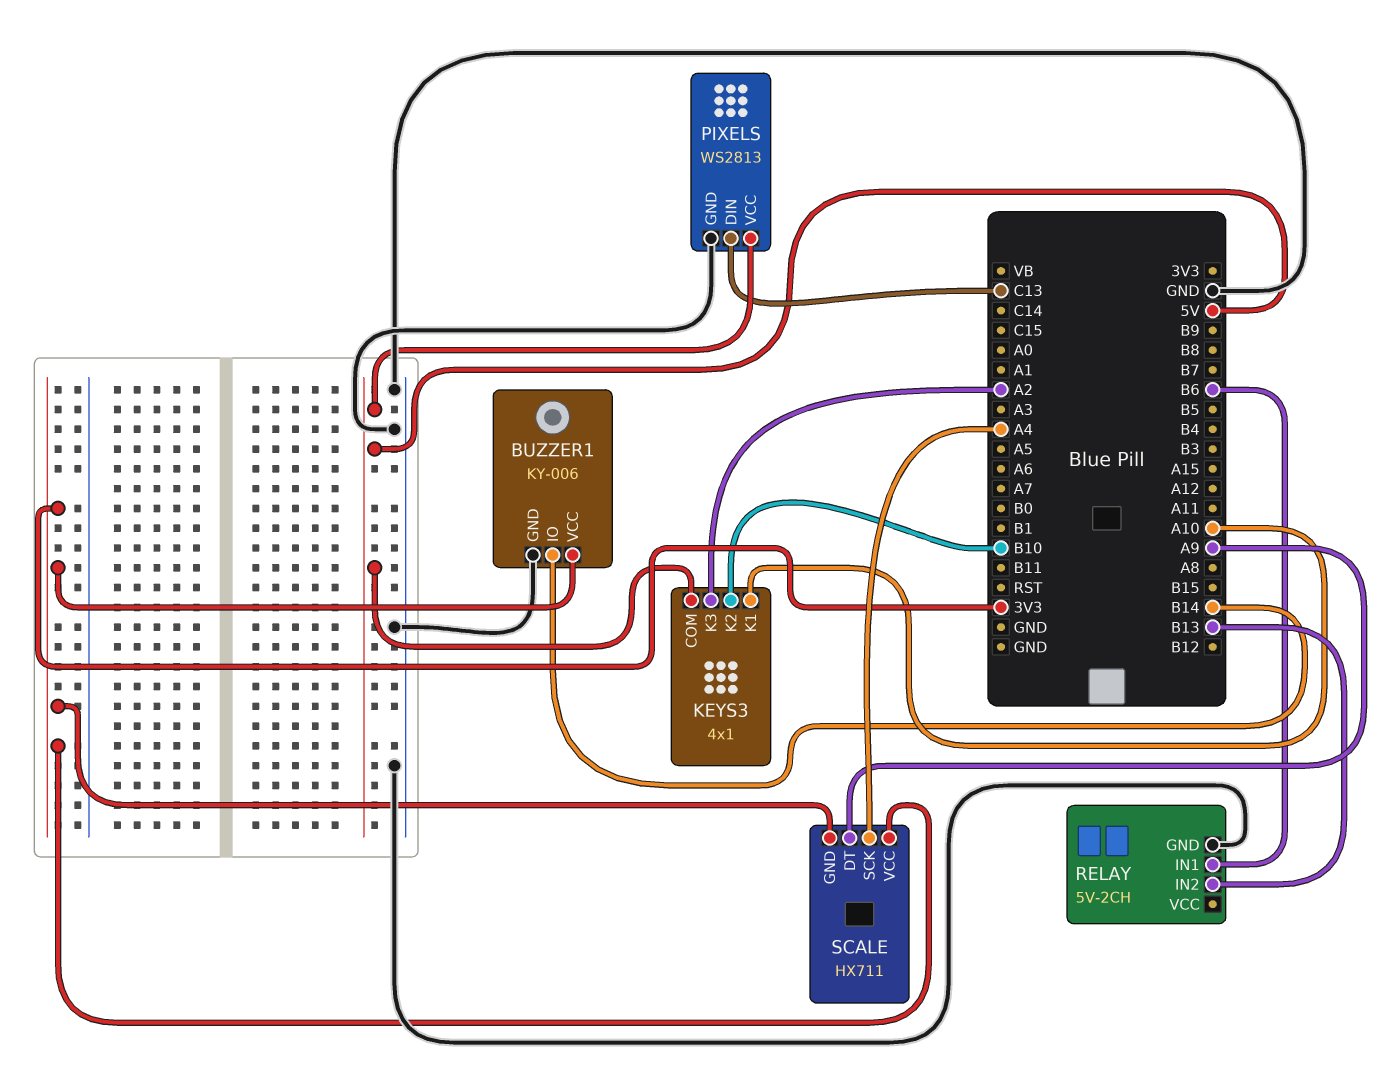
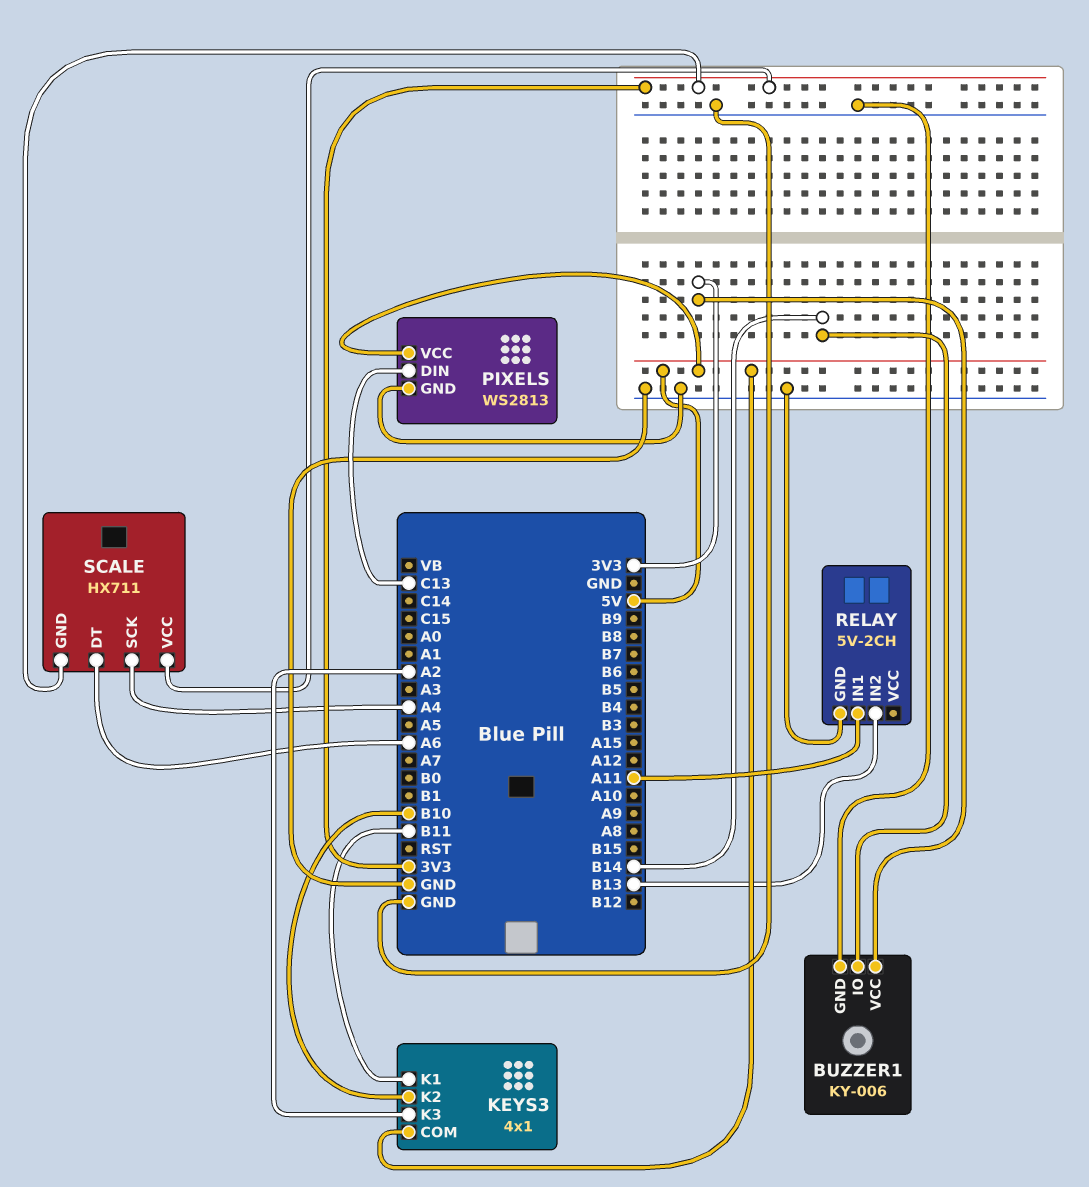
KEYS3 pin K1: A10 -> B11
RELAY pin IN1: B6 -> A11
SCALE pin DT: A9 -> A6

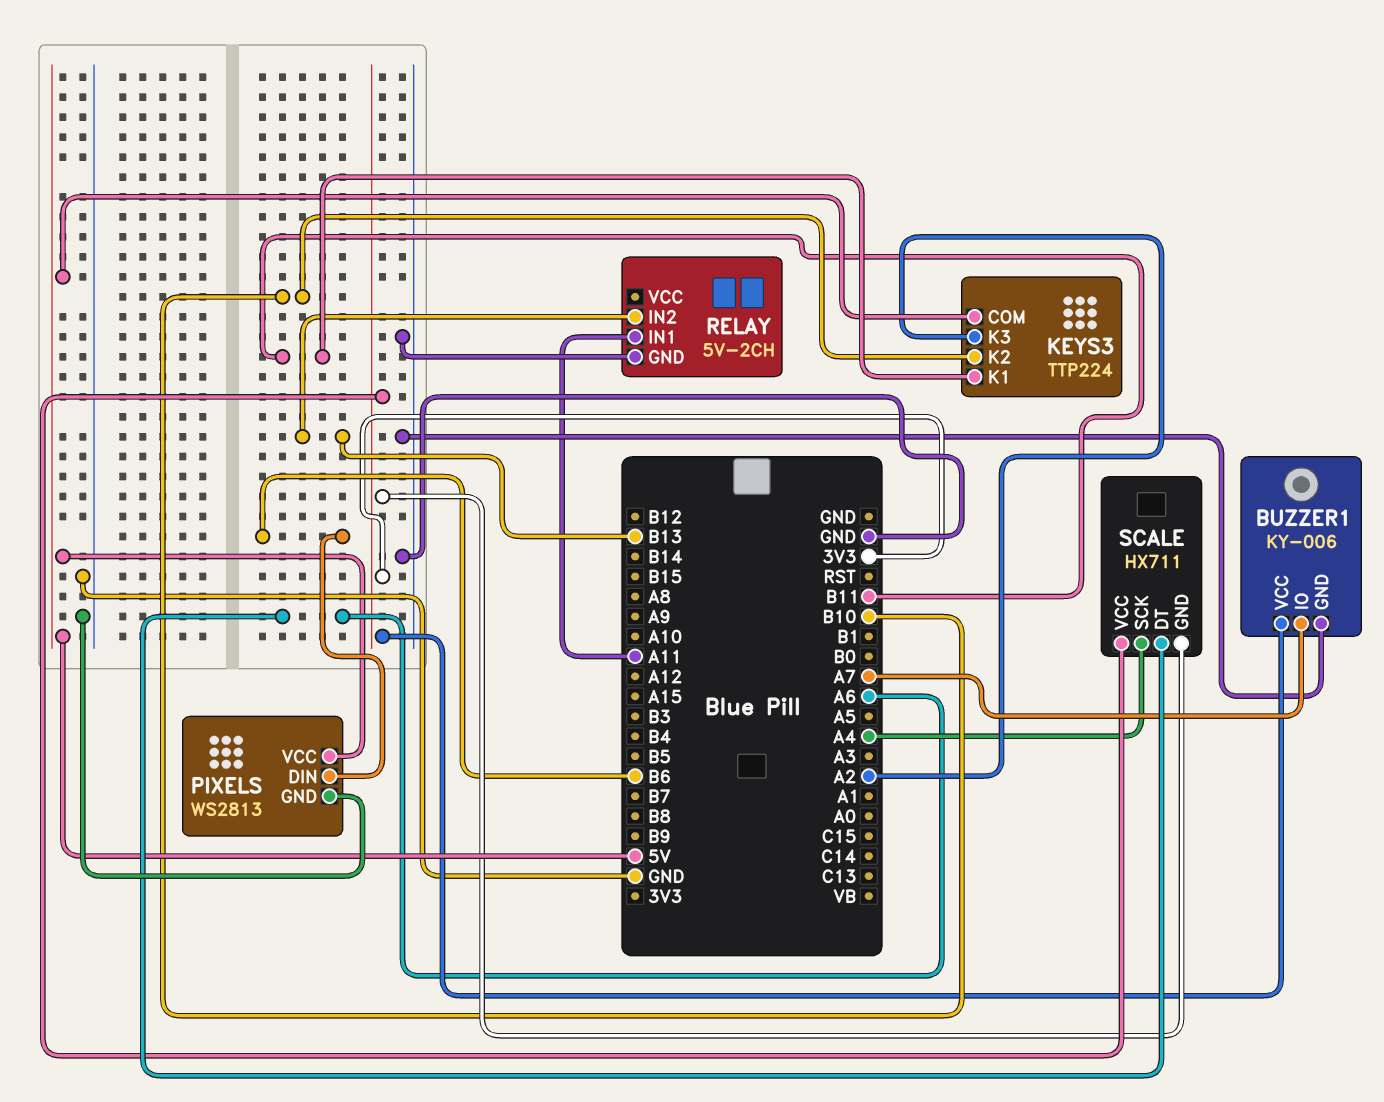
BUZZER1 pin IO: B14 -> A7
KEYS3: 4x1 -> TTP224
PIXELS pin DIN: C13 -> B6

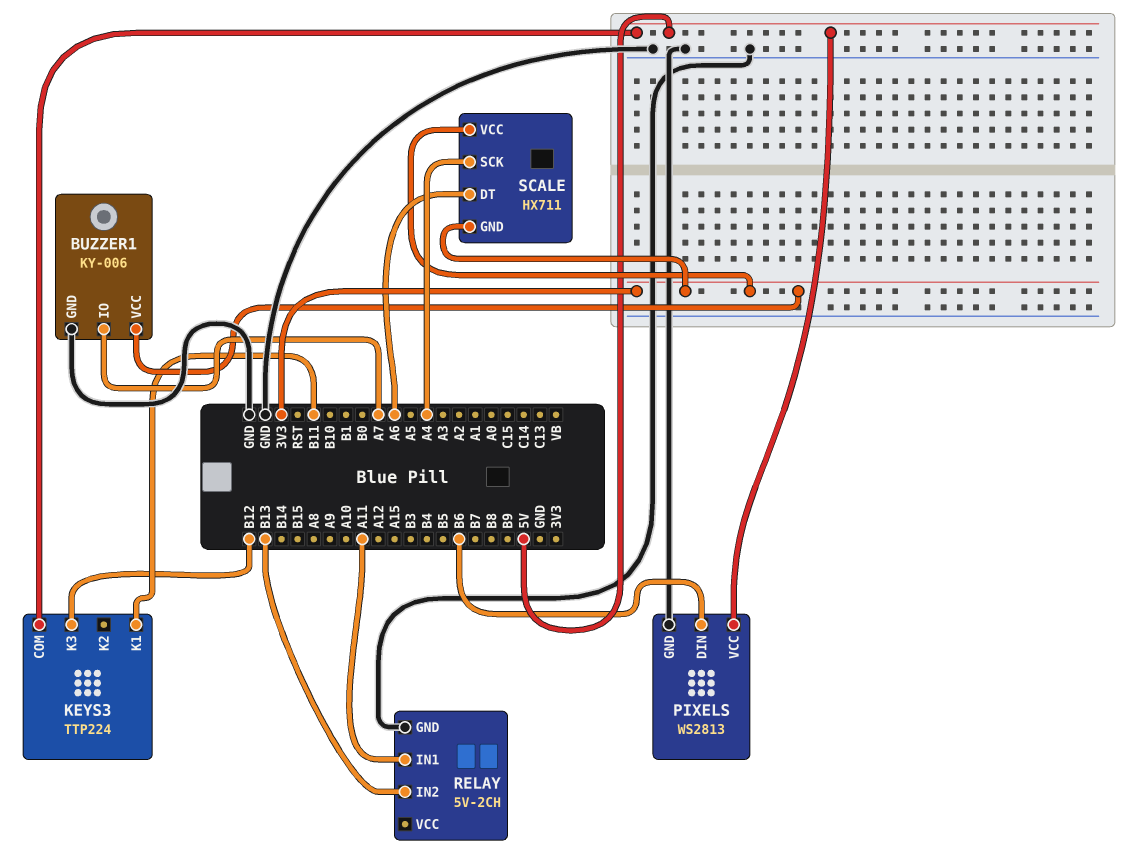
KEYS3 pin K2: B10 -> none
KEYS3 pin K3: A2 -> B12

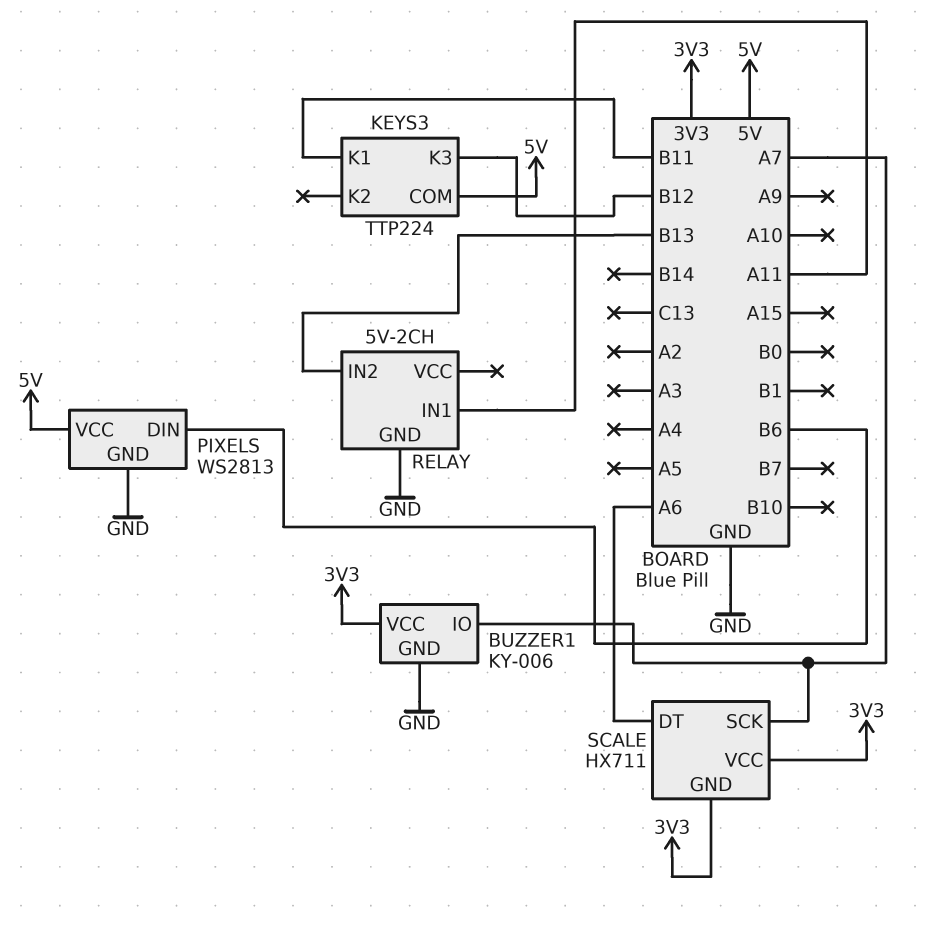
SCALE pin SCK: A4 -> A7

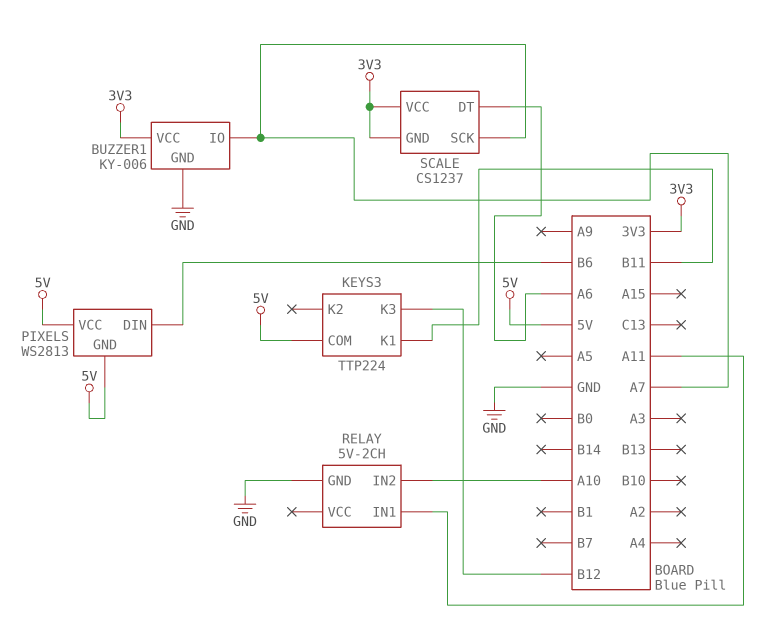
PIXELS pin GND: GND -> 5V
RELAY pin IN2: B13 -> A10
SCALE: HX711 -> CS1237

